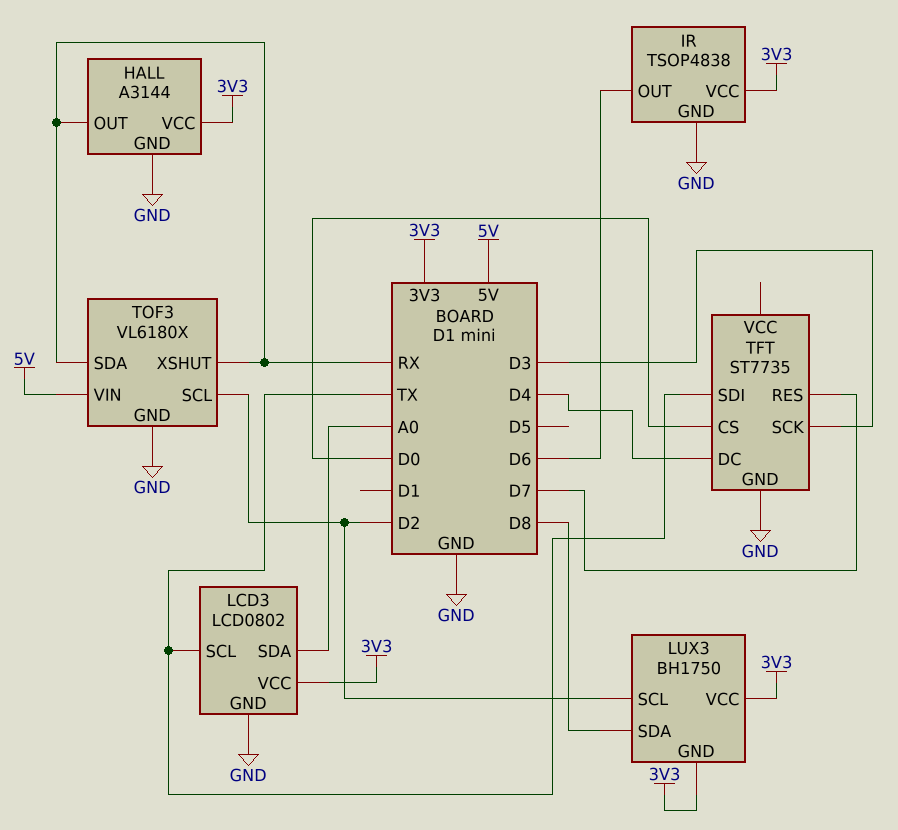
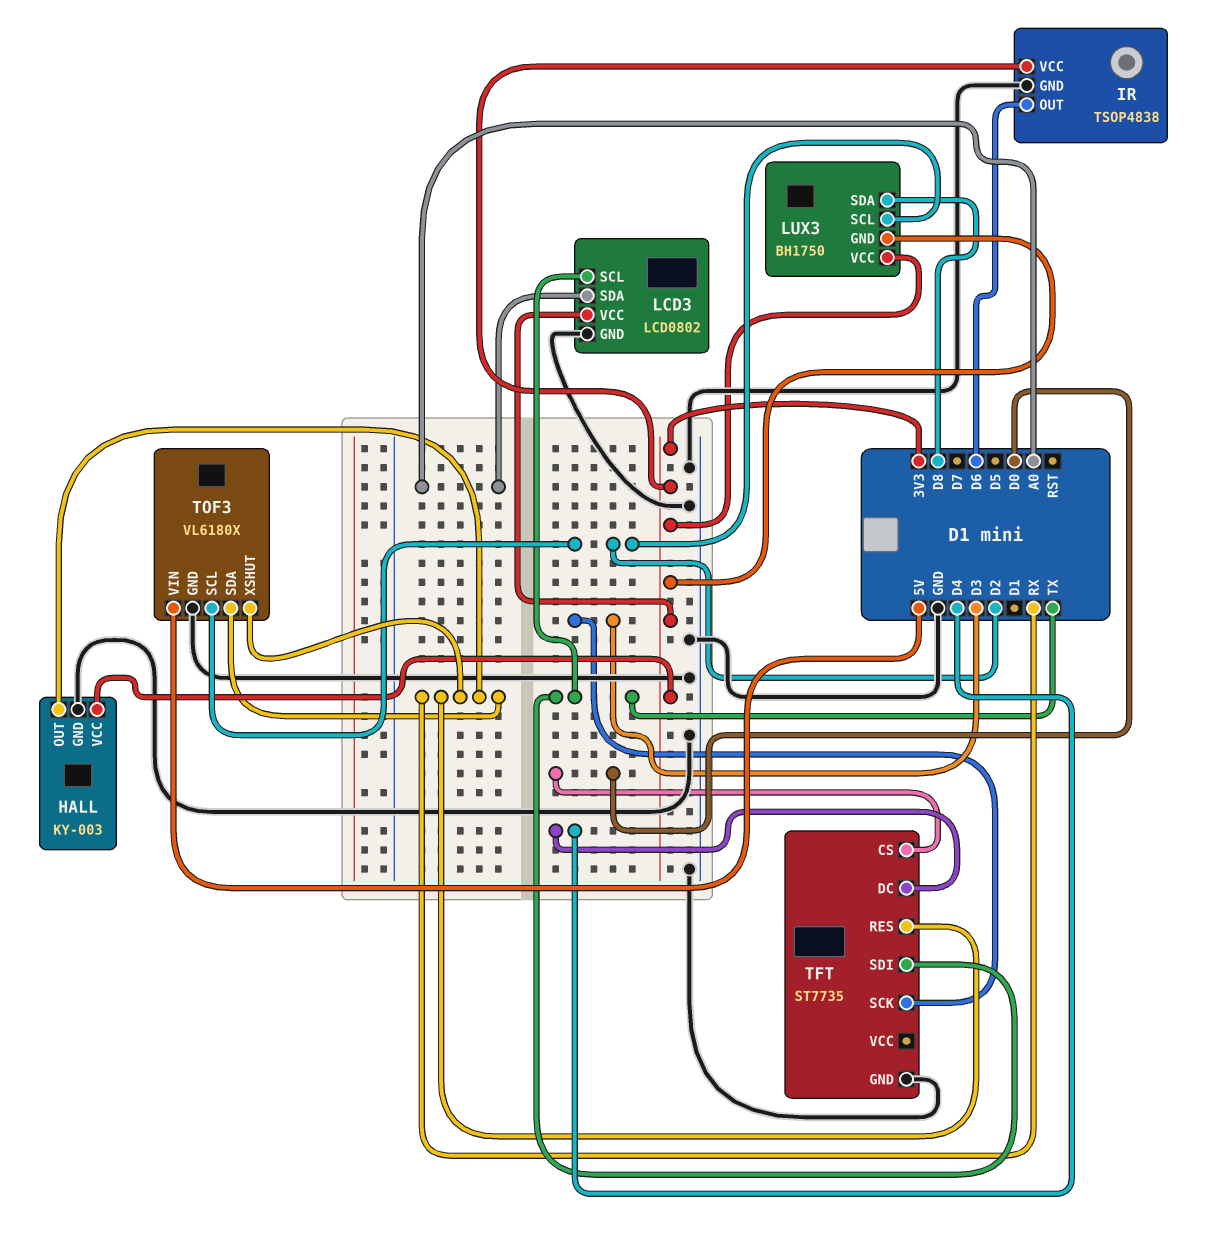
HALL: A3144 -> KY-003
TFT pin RES: D7 -> RX

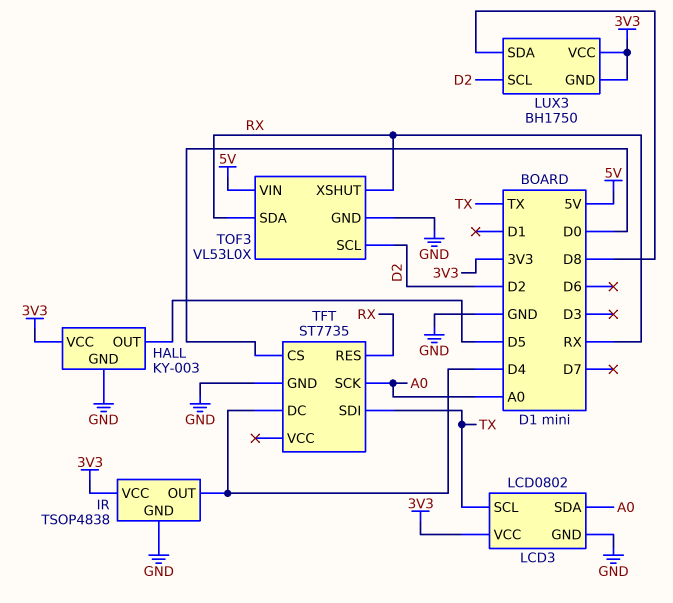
HALL pin OUT: RX -> D5
IR pin OUT: D6 -> D4
TFT pin SCK: D3 -> A0
TOF3: VL6180X -> VL53L0X

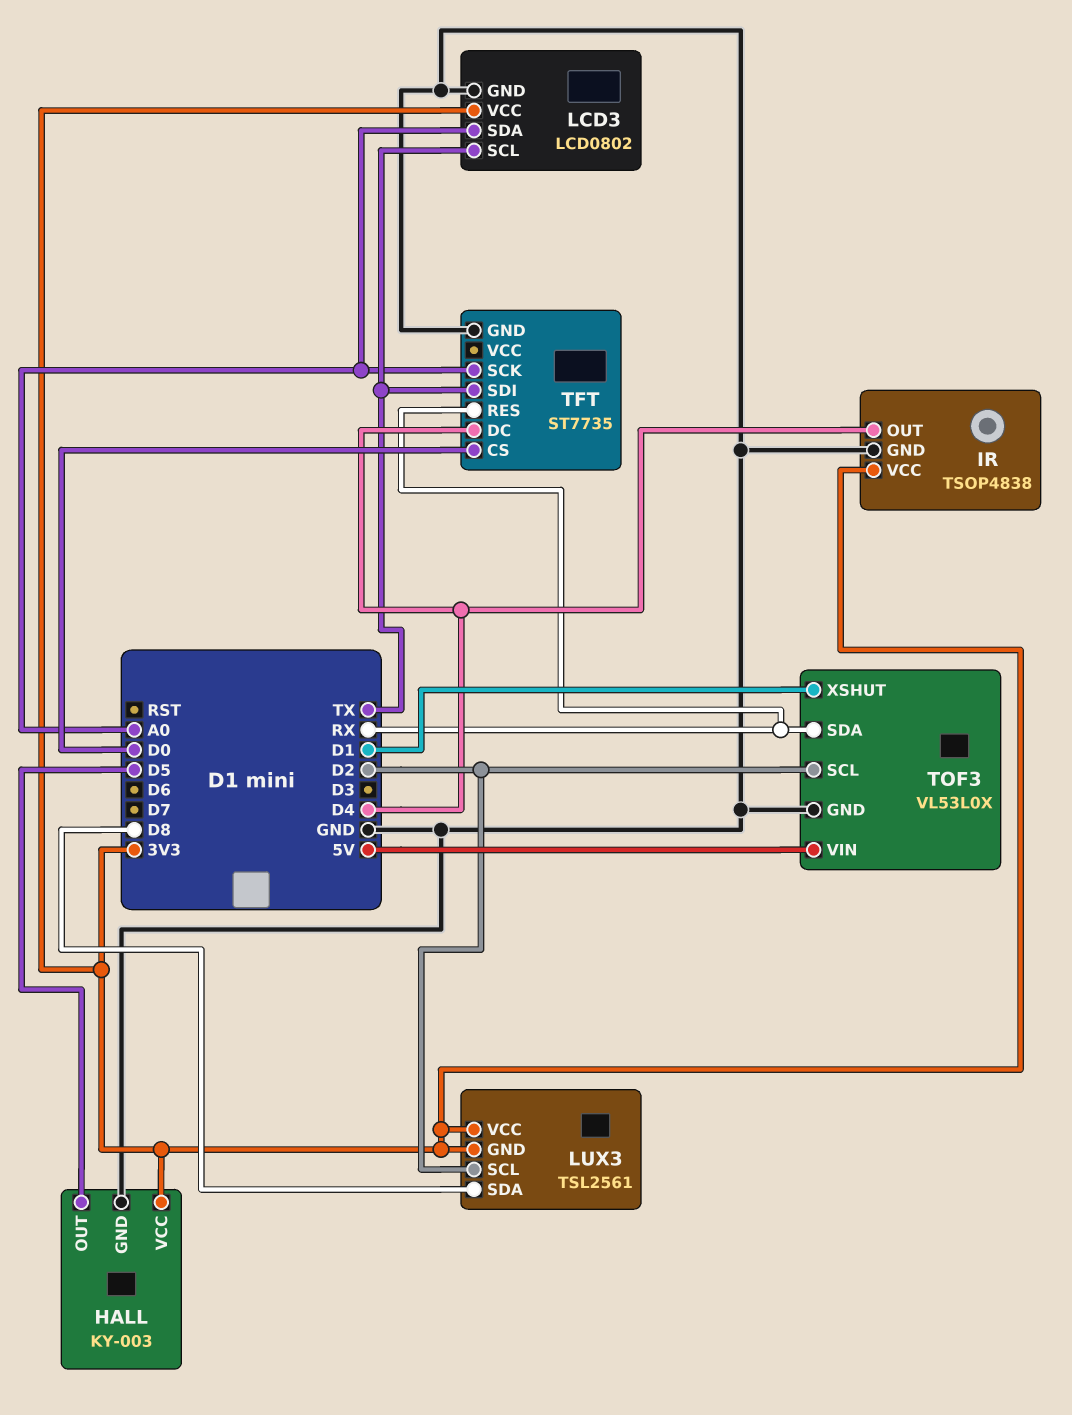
LUX3: BH1750 -> TSL2561
TOF3 pin XSHUT: RX -> D1

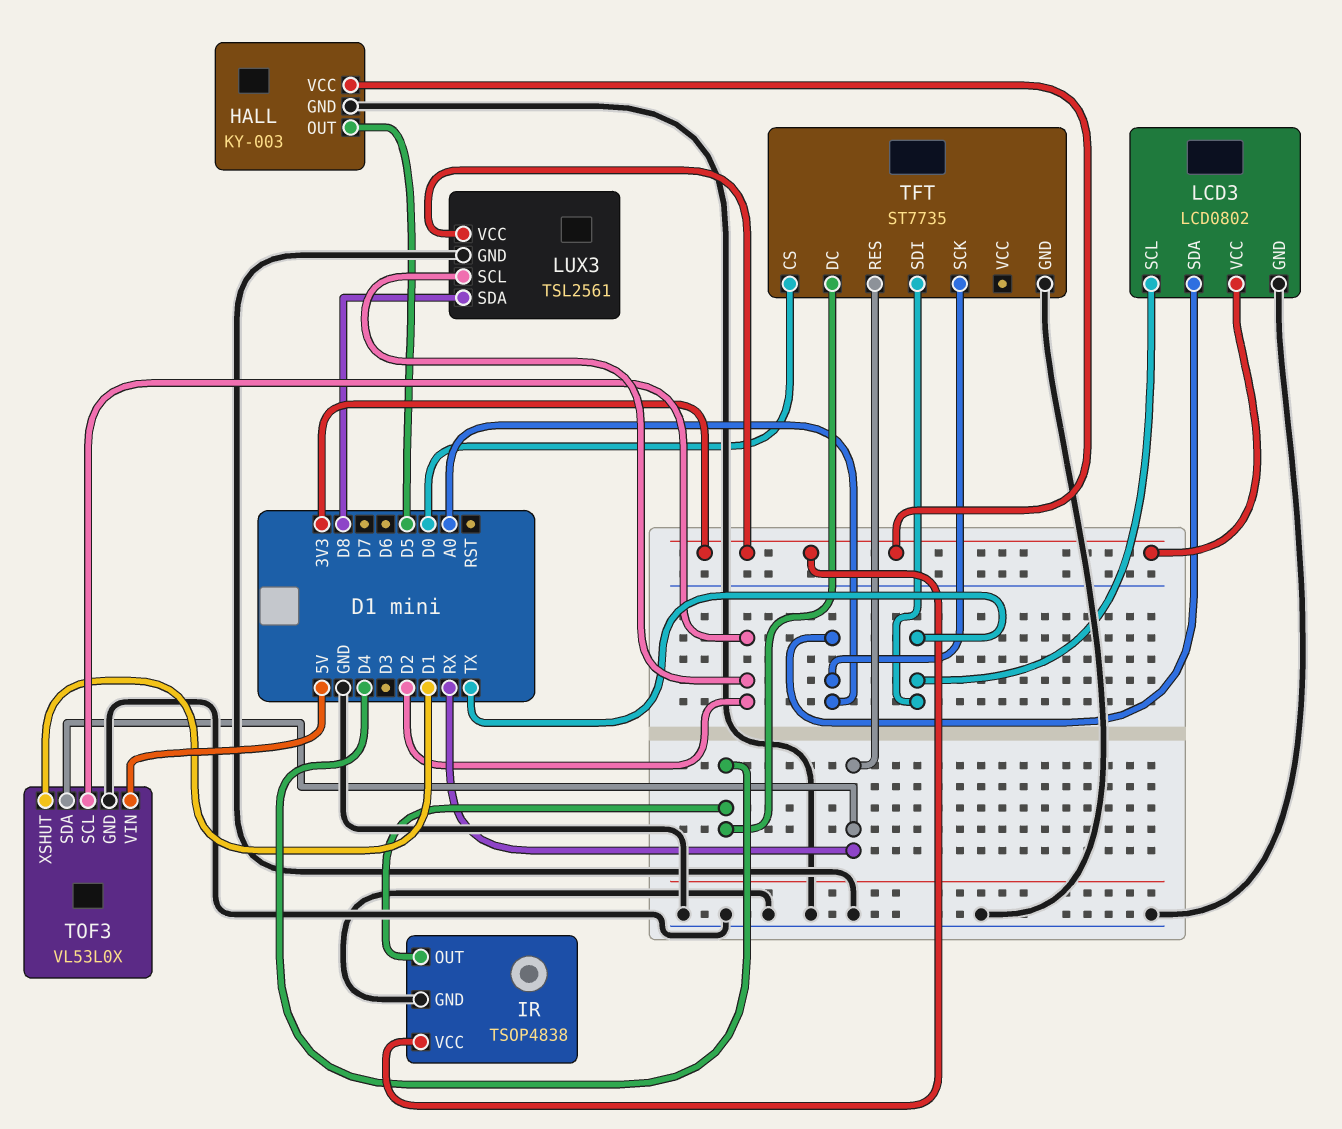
LUX3 pin GND: 3V3 -> GND

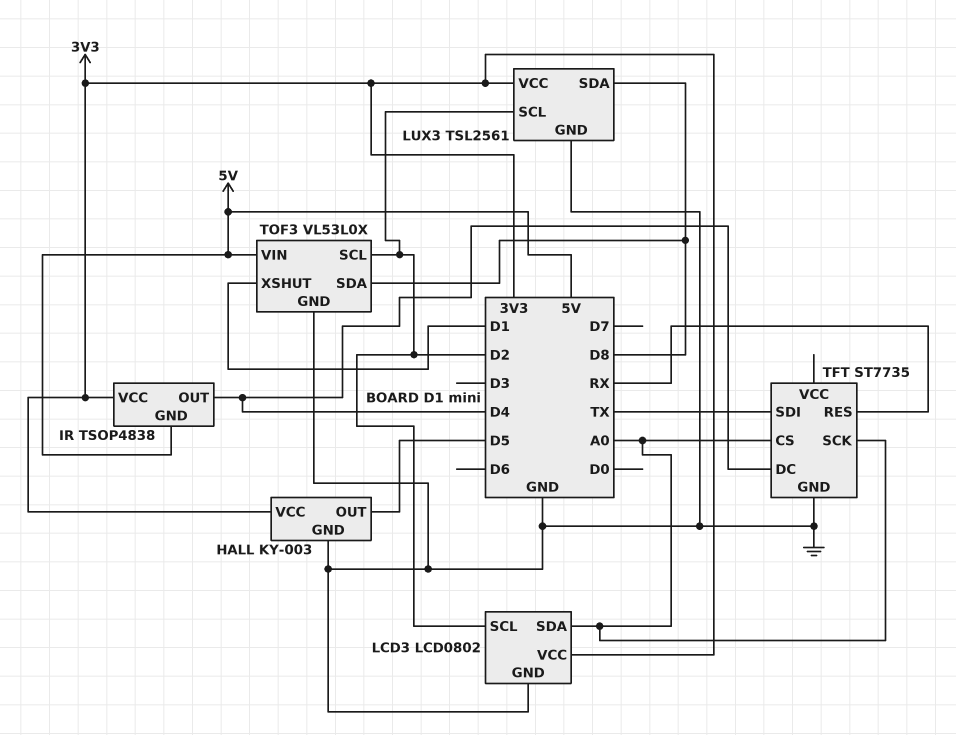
IR pin GND: GND -> 5V
LCD3 pin SCL: TX -> D2
TFT pin CS: D0 -> A0
TOF3 pin SDA: RX -> D8

